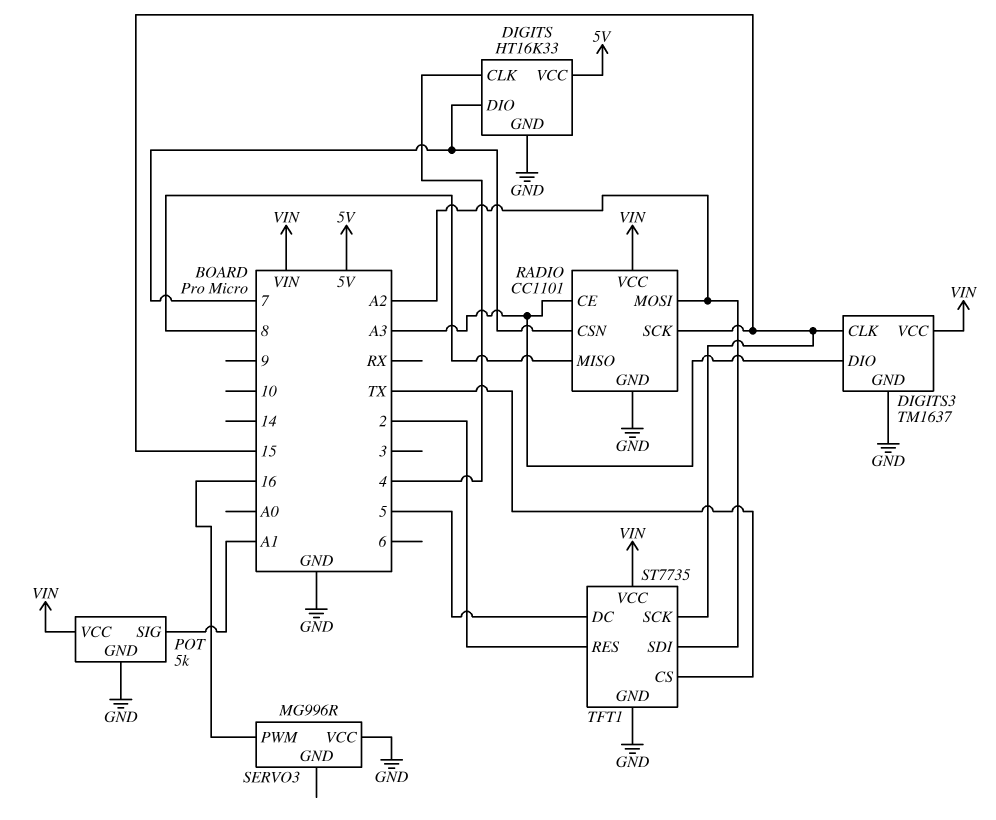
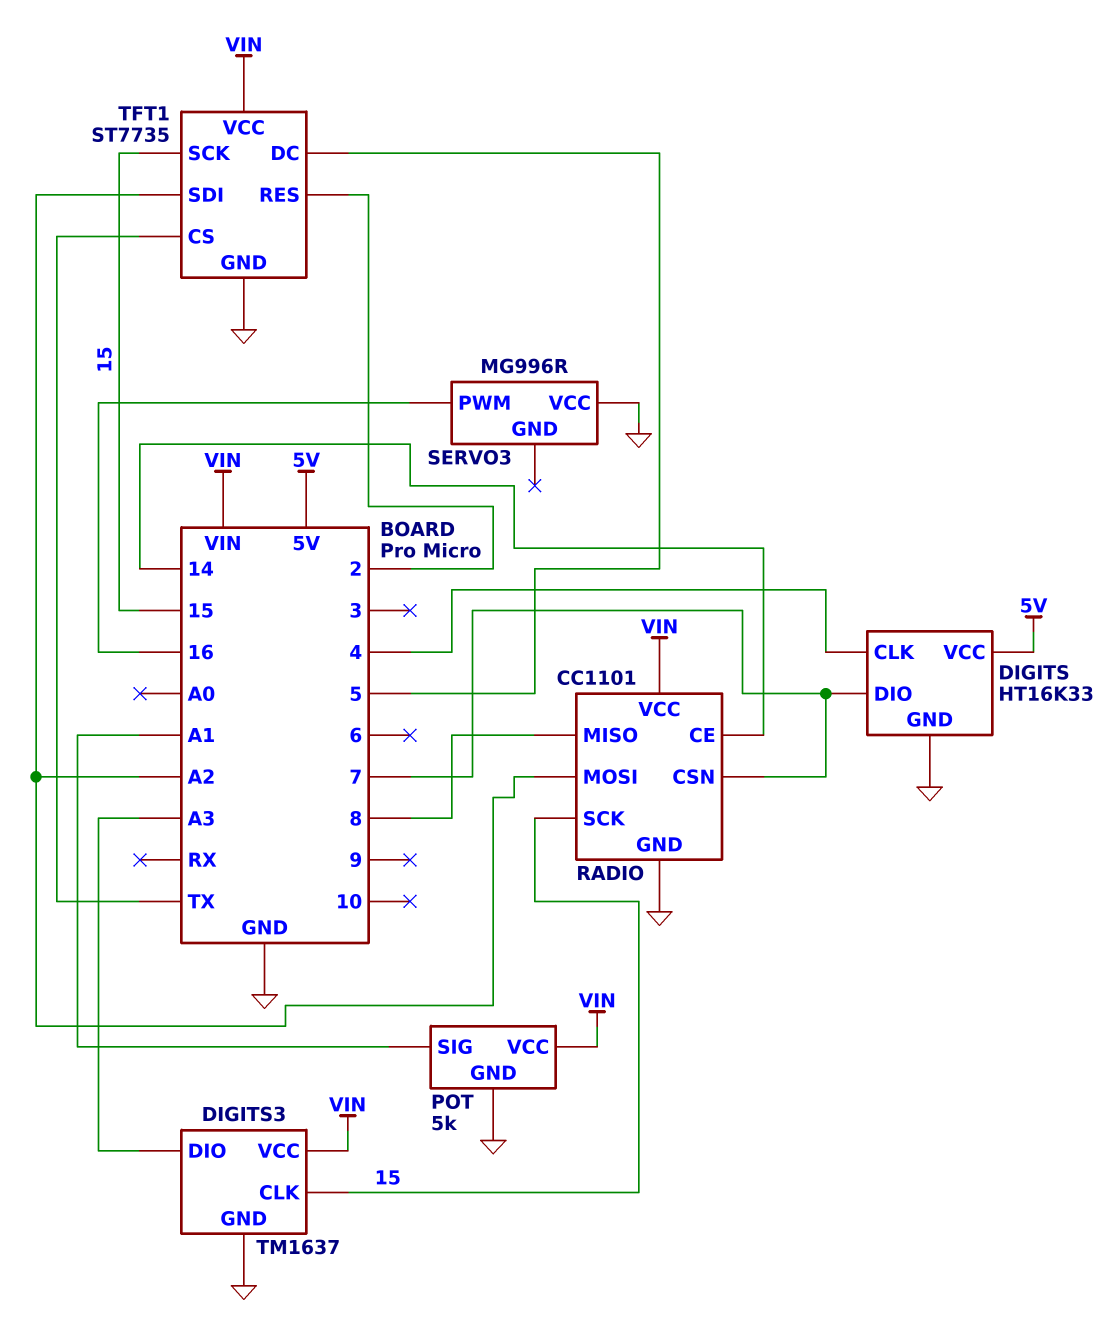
RADIO pin CE: A3 -> 14

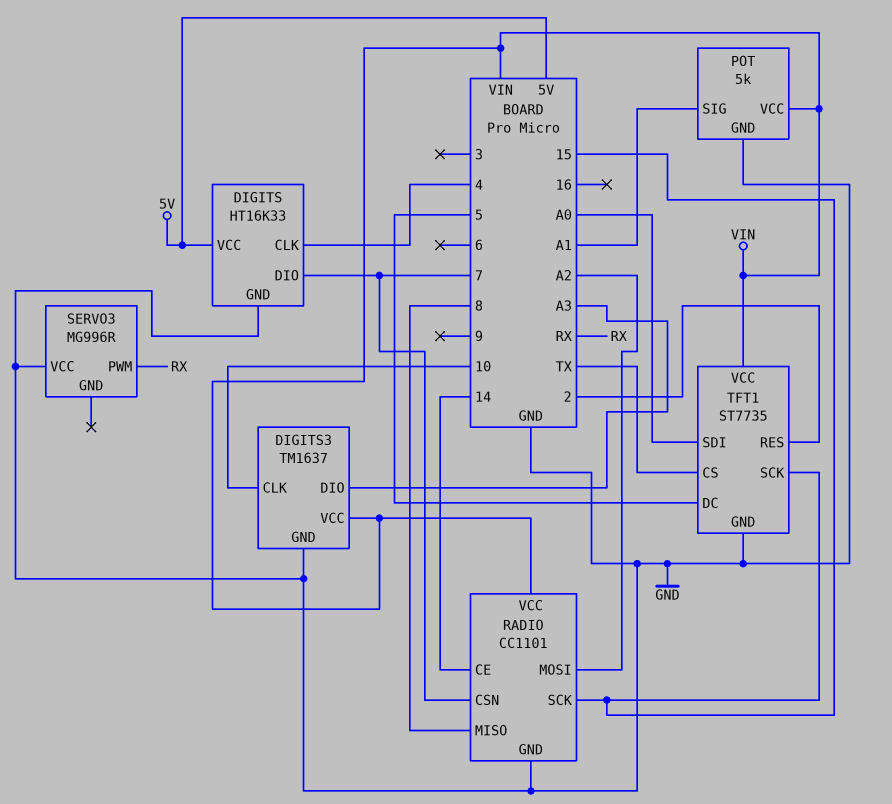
DIGITS3 pin CLK: 15 -> 10
SERVO3 pin PWM: 16 -> RX
TFT1 pin SDI: A2 -> A0

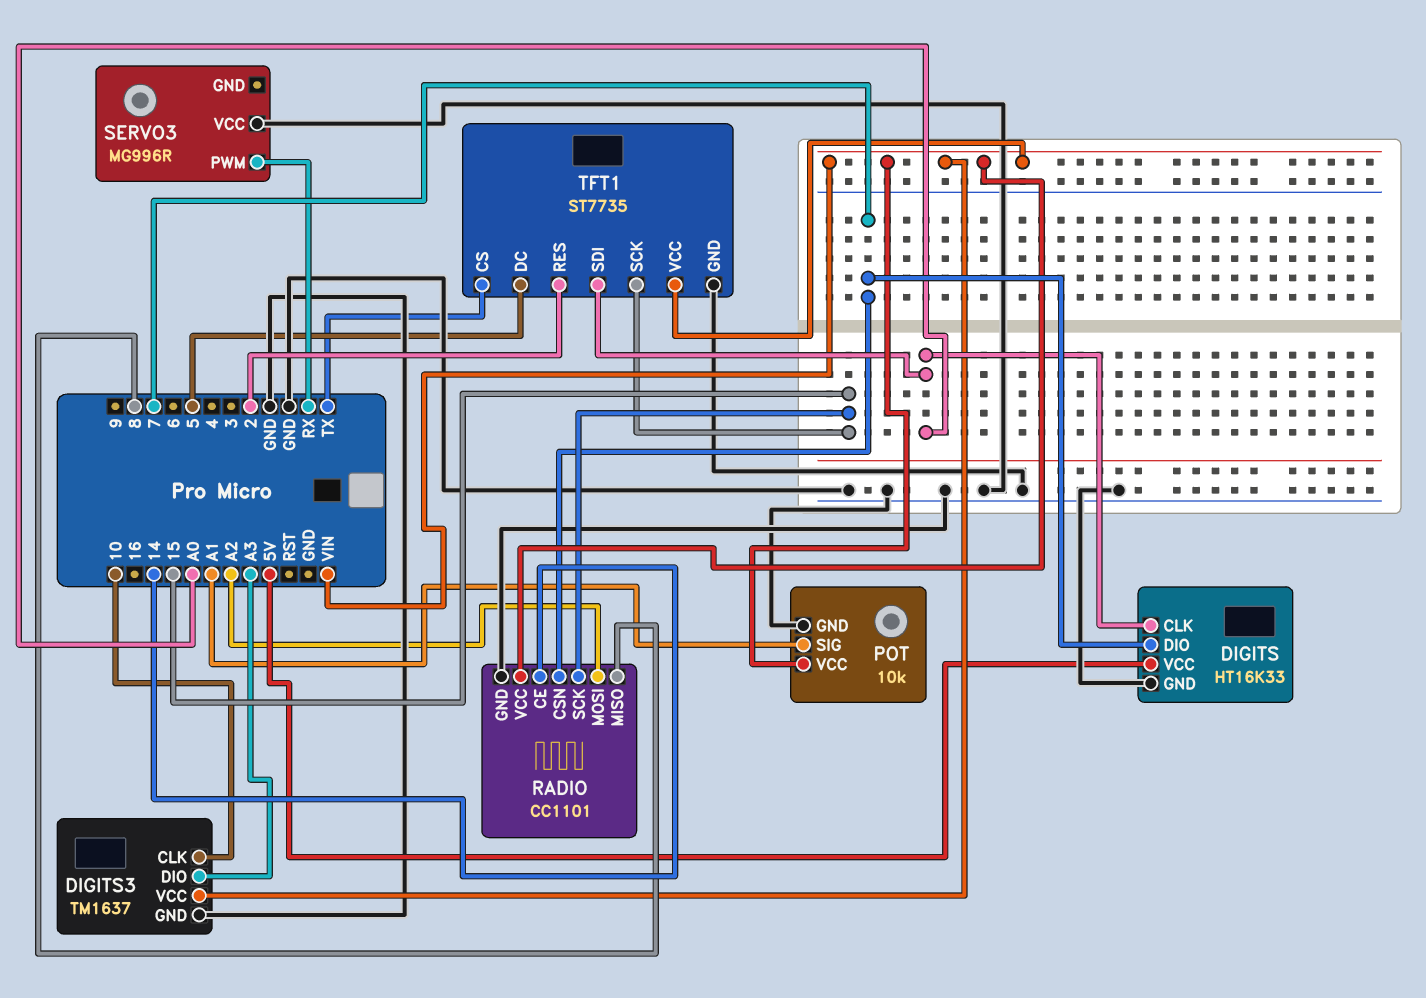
DIGITS pin CLK: 4 -> A0
POT: 5k -> 10k

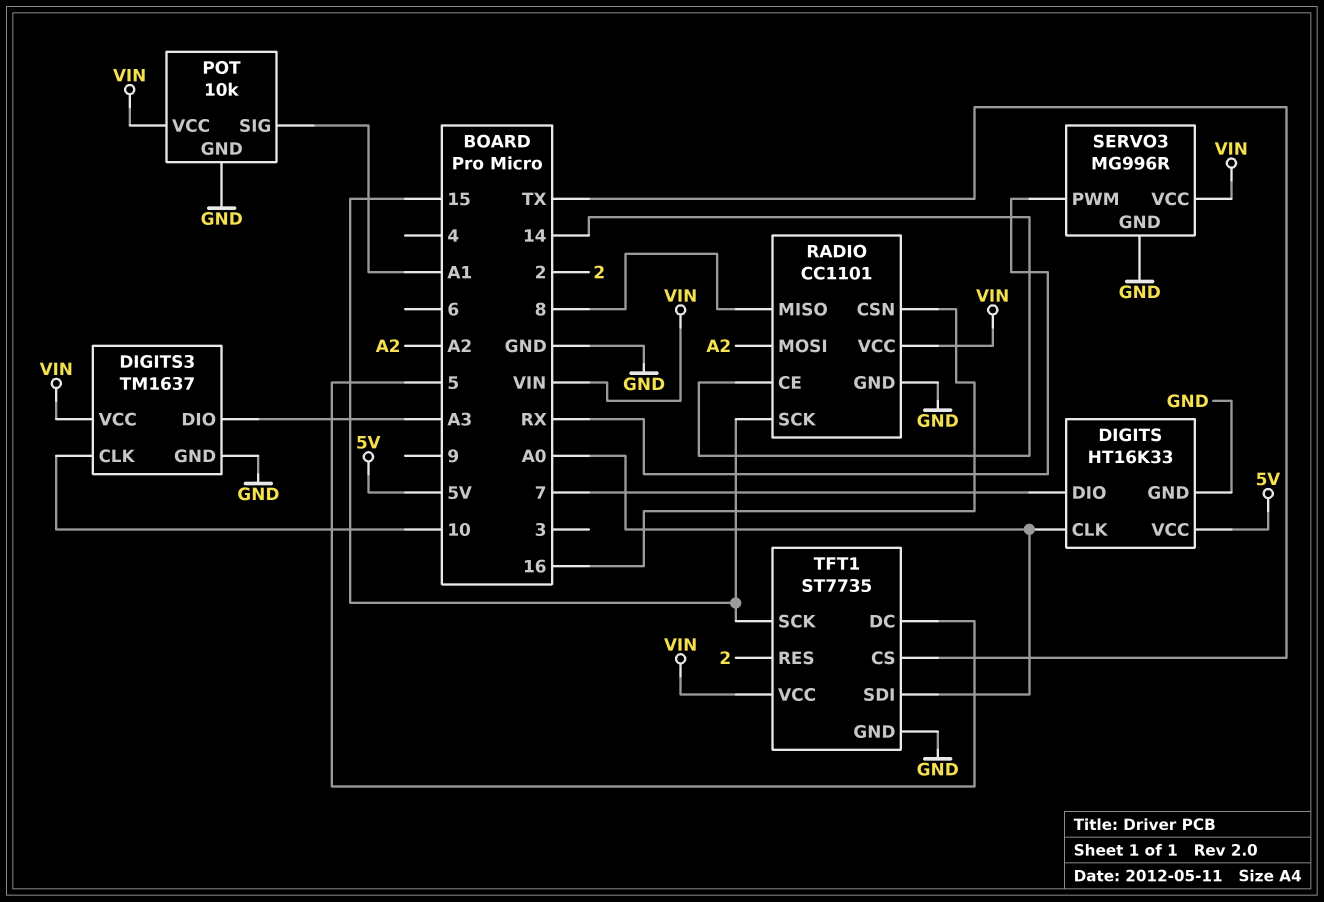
RADIO pin CSN: 7 -> 16
SERVO3 pin GND: none -> GND
SERVO3 pin VCC: GND -> VIN

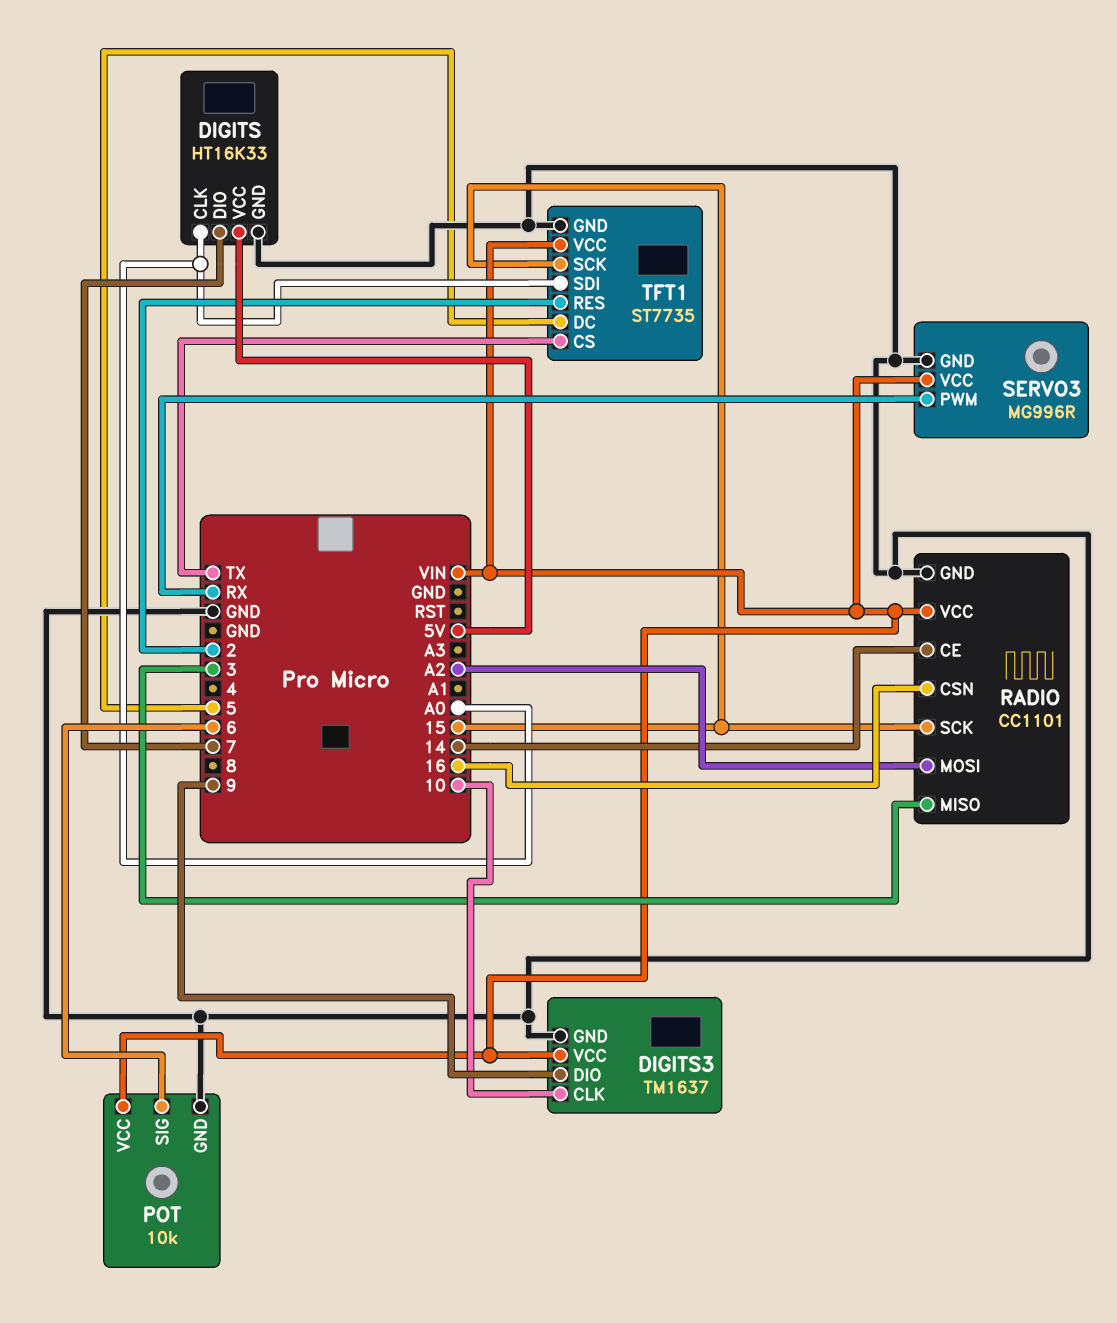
DIGITS3 pin DIO: A3 -> 9
POT pin SIG: A1 -> 6
RADIO pin MISO: 8 -> 3

